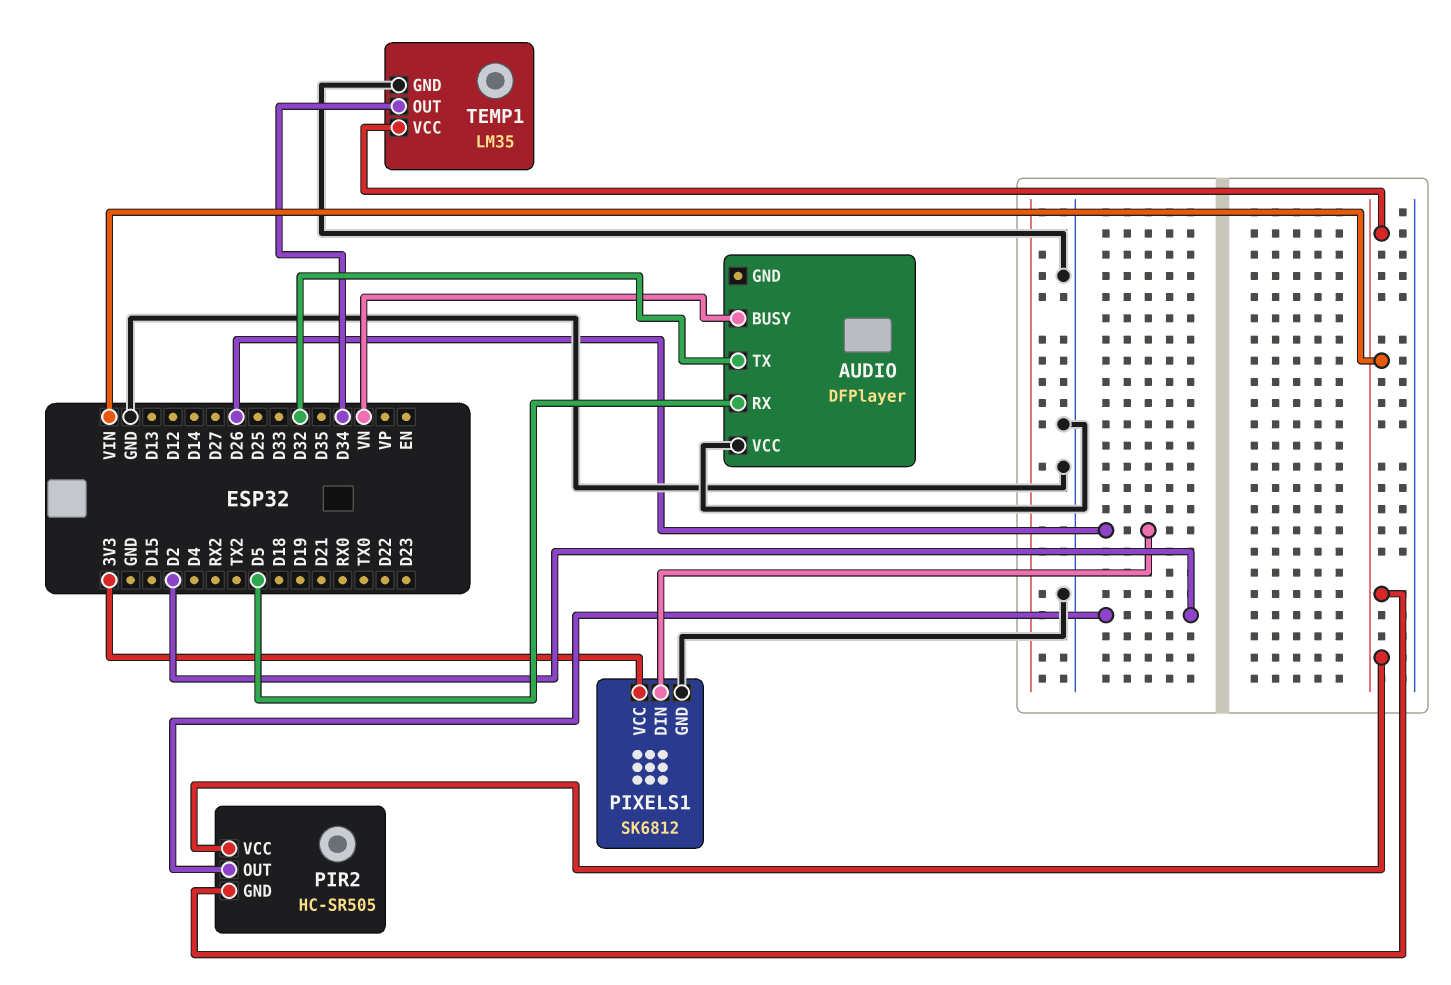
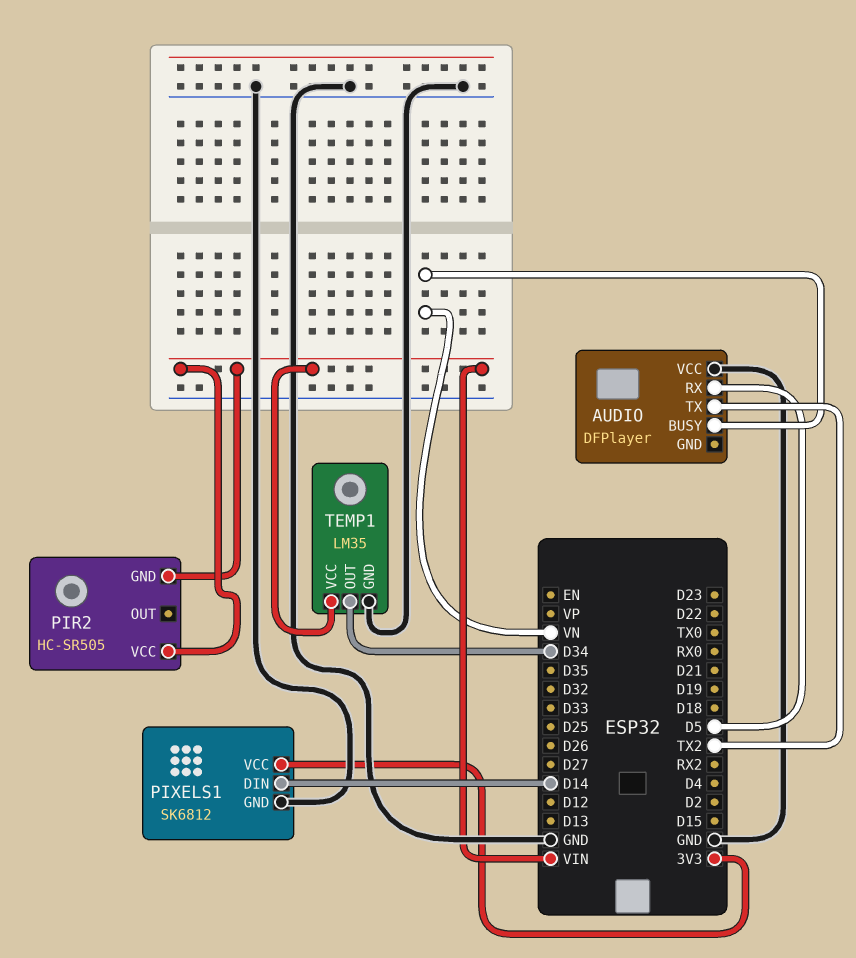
AUDIO pin TX: D32 -> TX2
PIR2 pin OUT: D2 -> none
PIXELS1 pin DIN: D26 -> D14

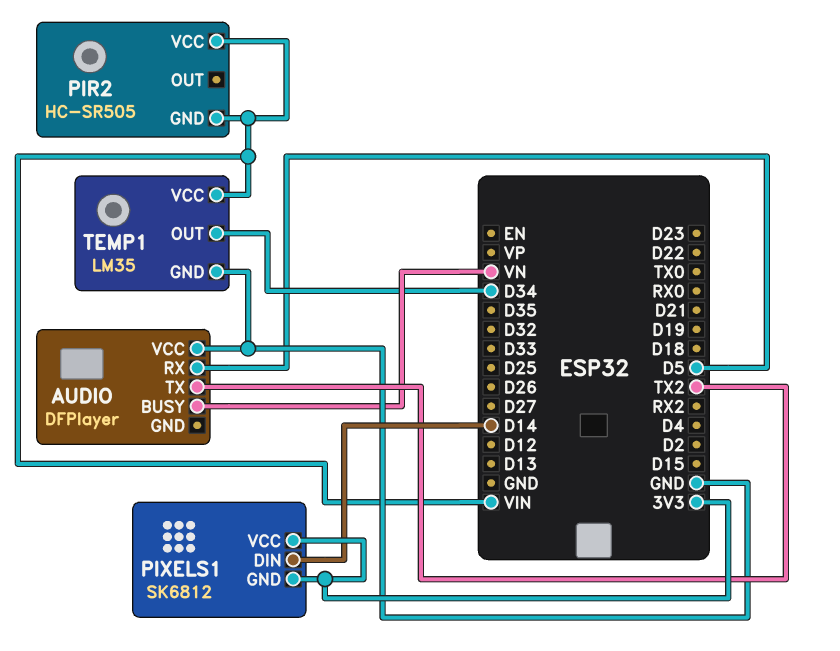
PIXELS1 pin GND: GND -> 3V3

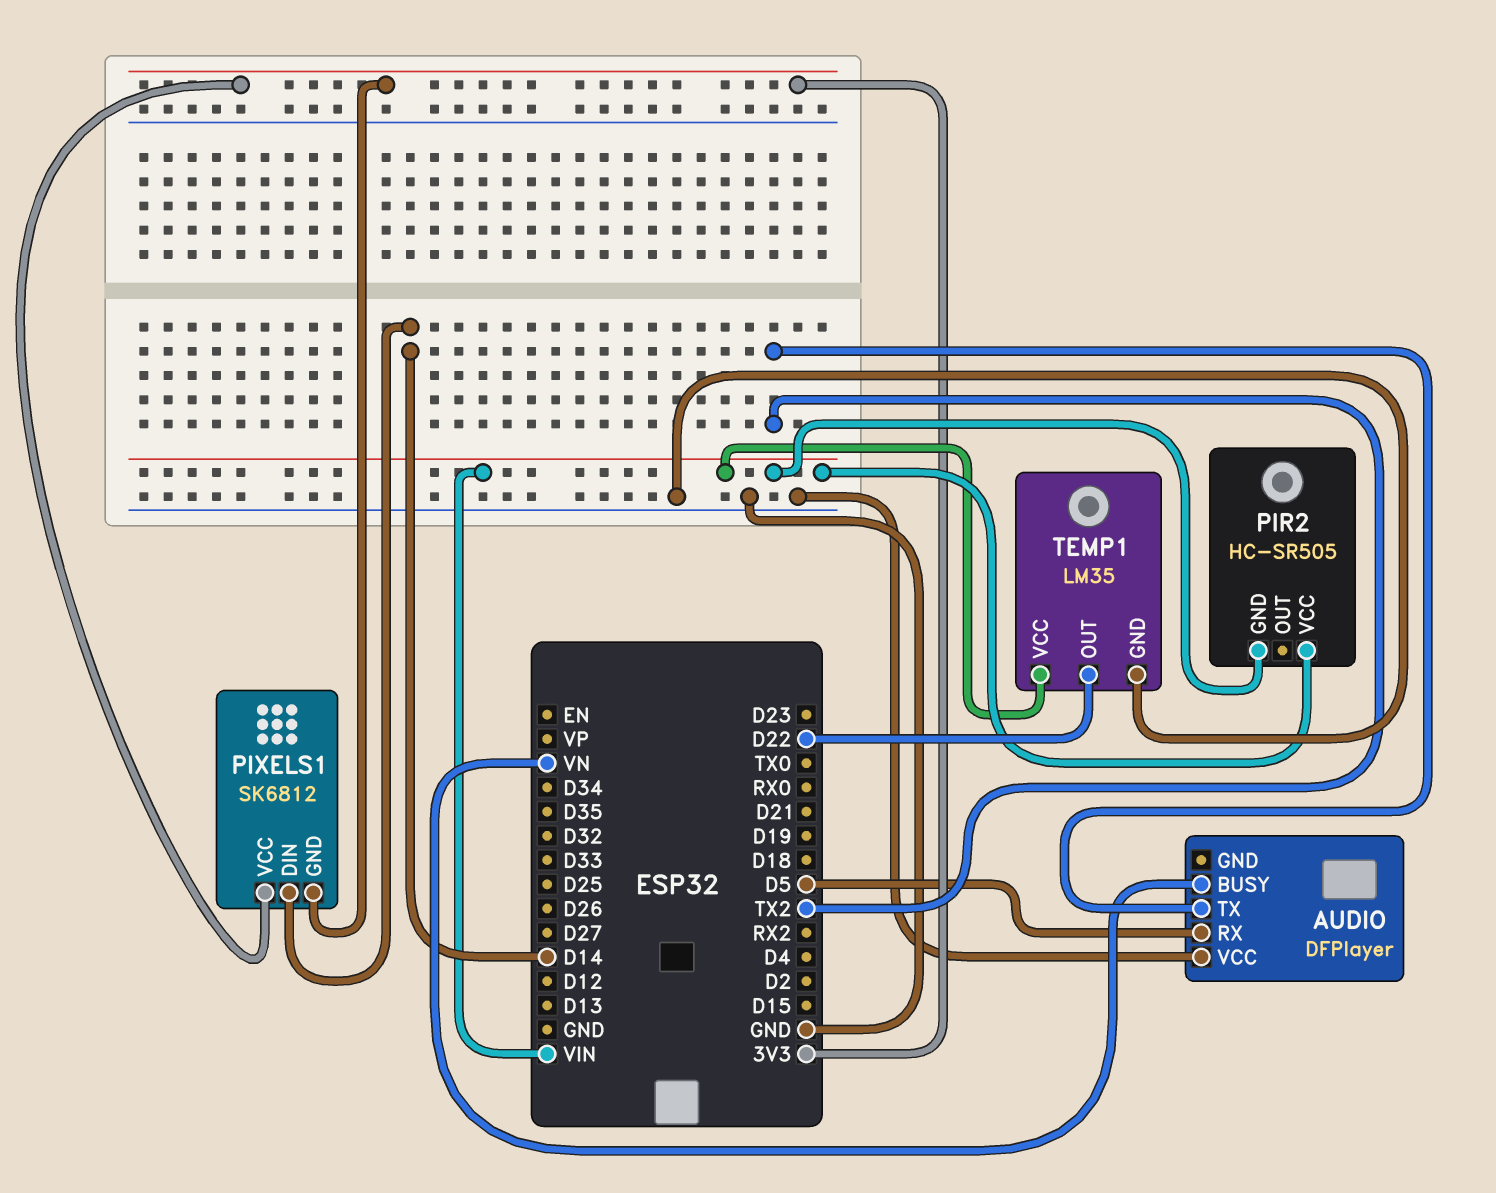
TEMP1 pin OUT: D34 -> D22

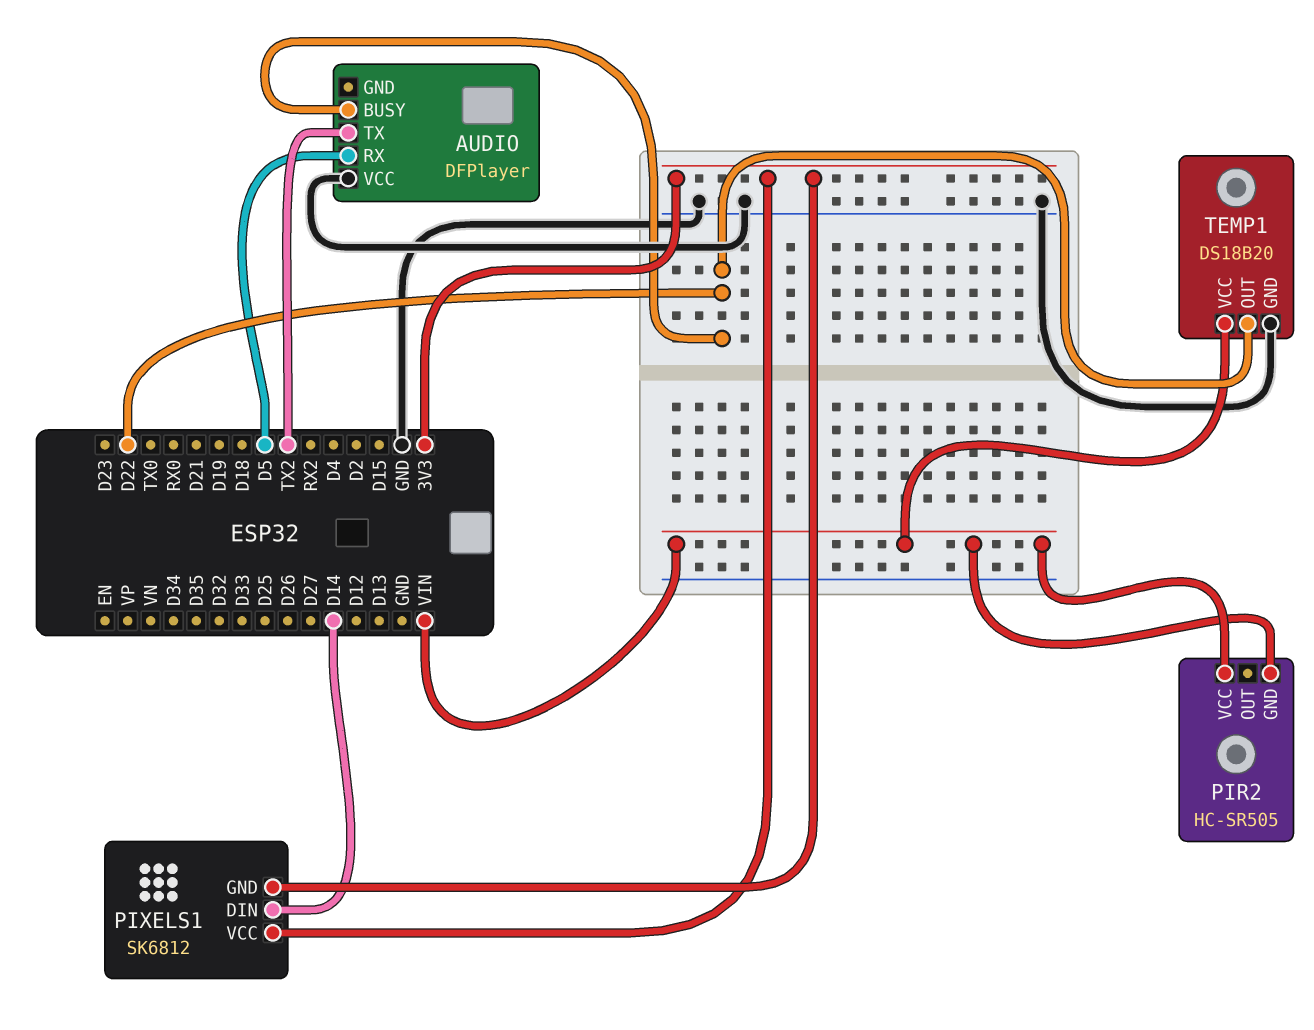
AUDIO pin BUSY: VN -> D22
TEMP1: LM35 -> DS18B20

